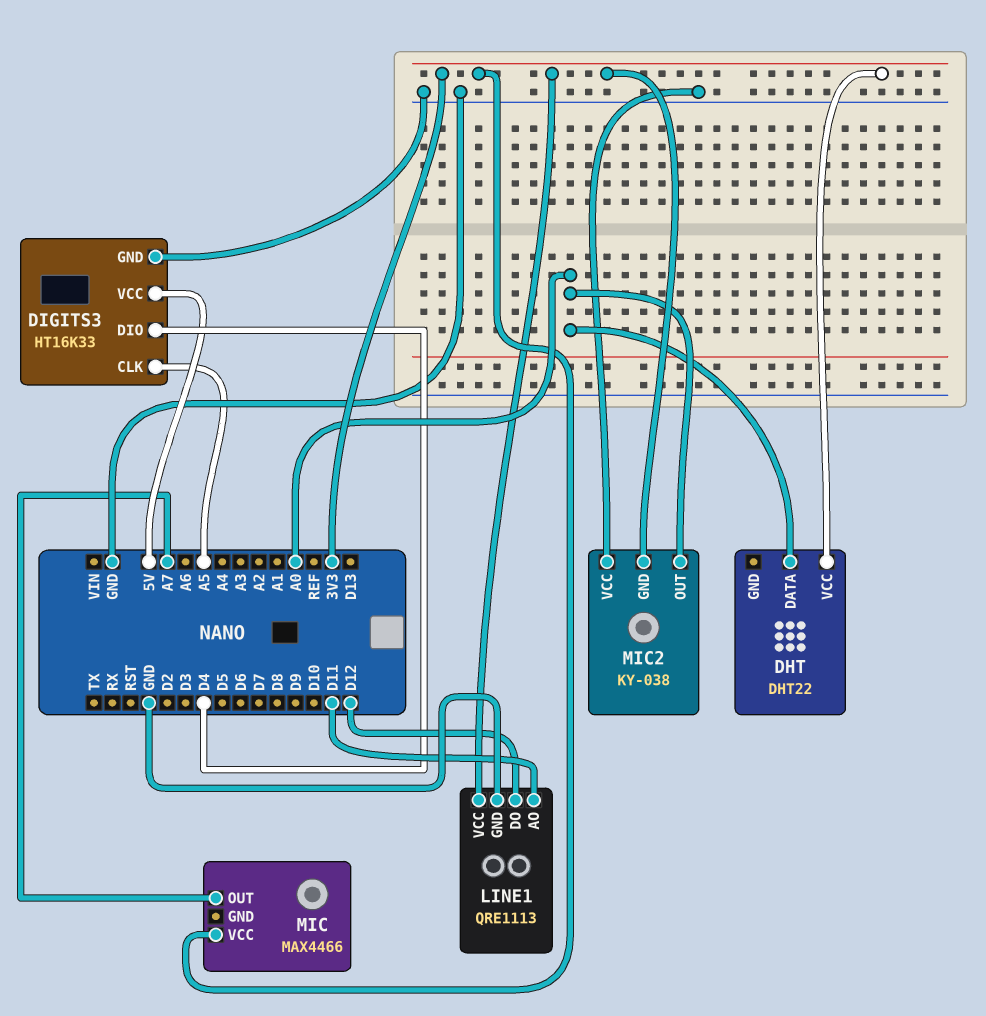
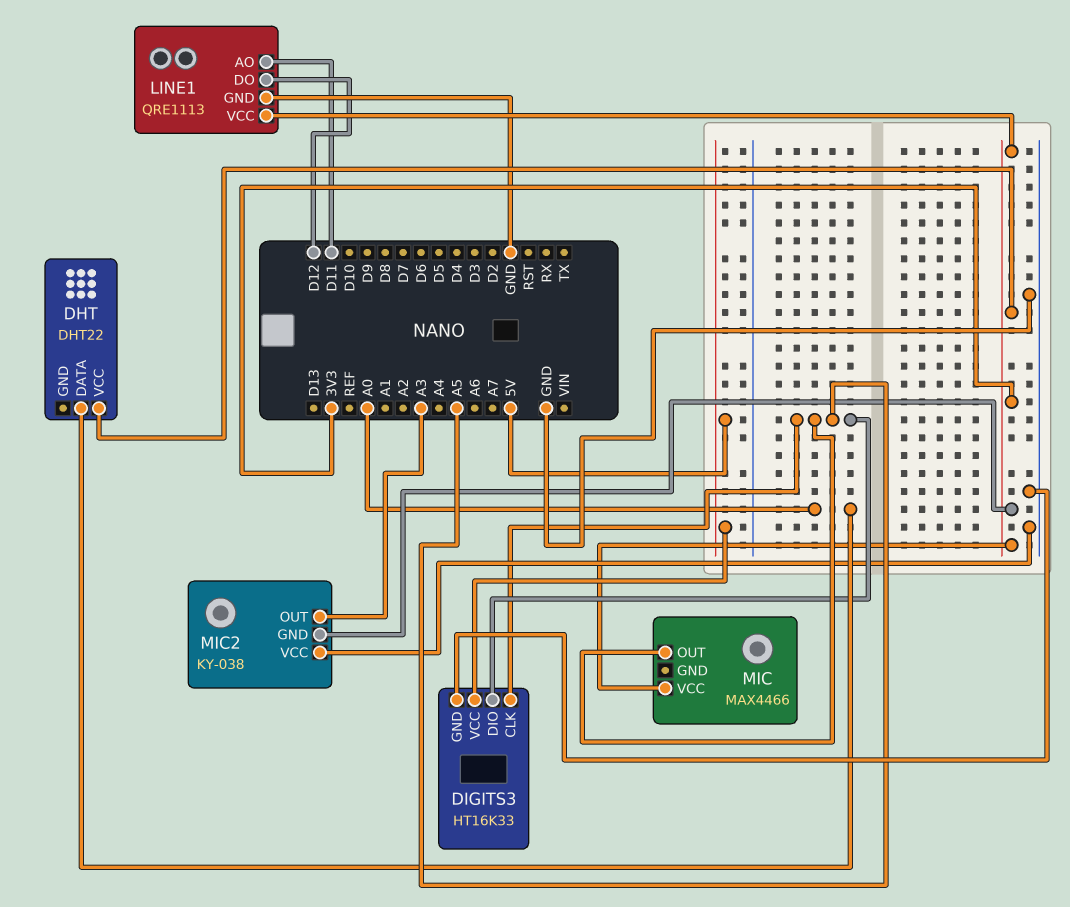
DIGITS3 pin DIO: D4 -> A5
MIC pin OUT: A7 -> A5
MIC2 pin OUT: A0 -> A3

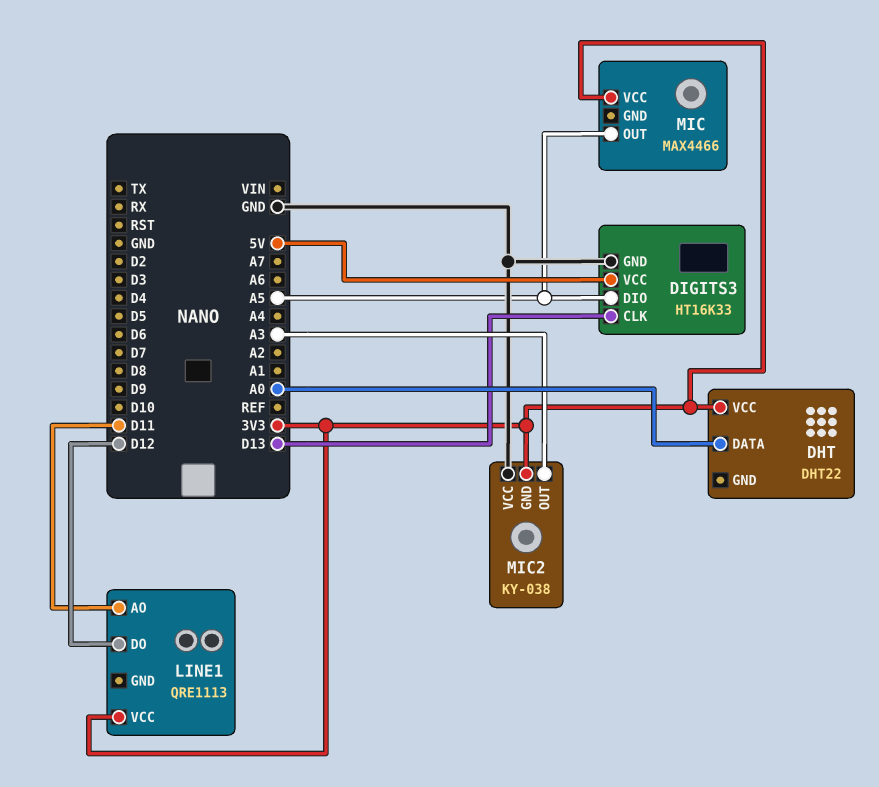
DIGITS3 pin CLK: A5 -> D13
LINE1 pin GND: GND -> none

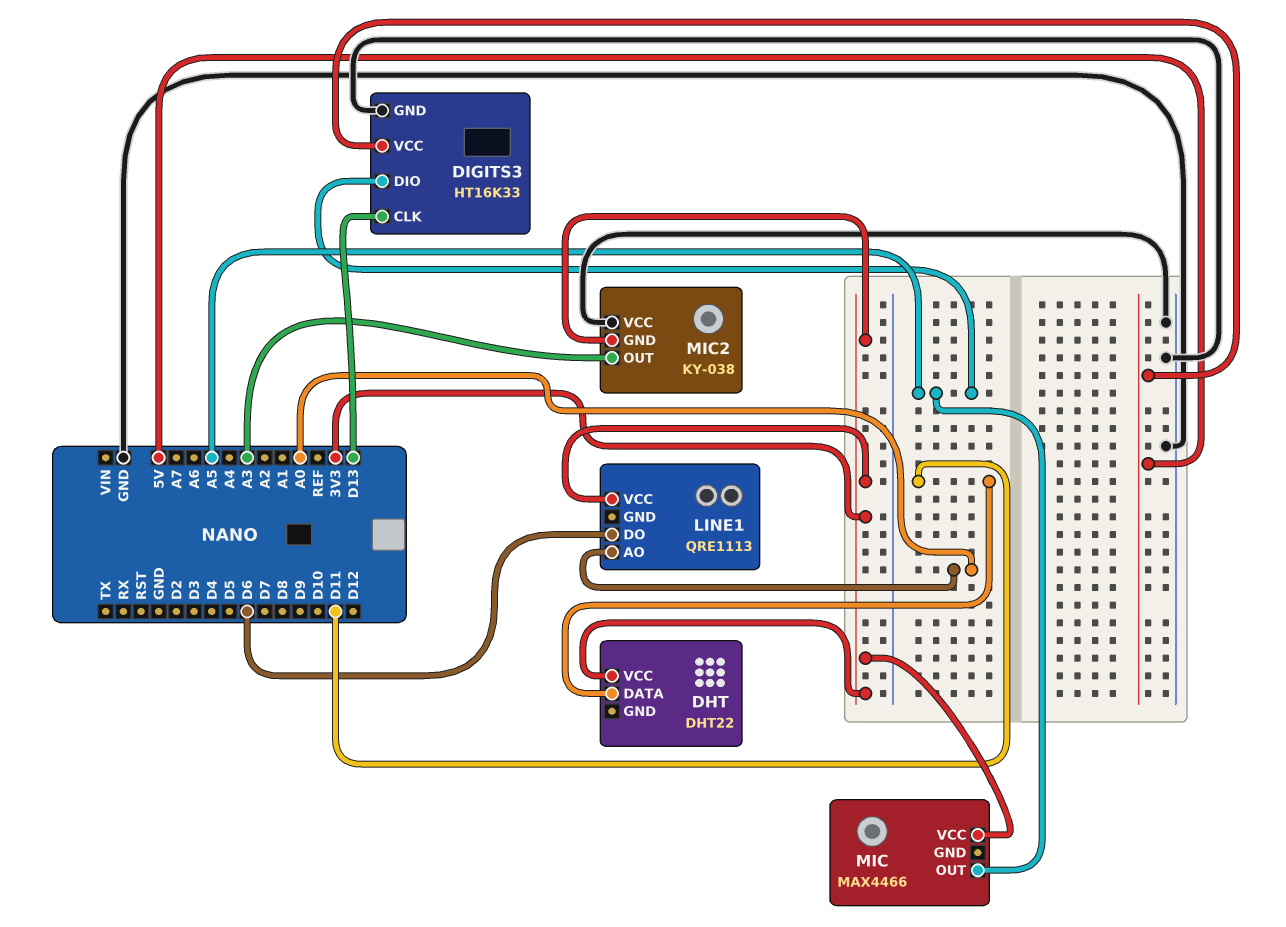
DHT pin DATA: A0 -> D11
LINE1 pin AO: D11 -> A0
LINE1 pin DO: D12 -> D6

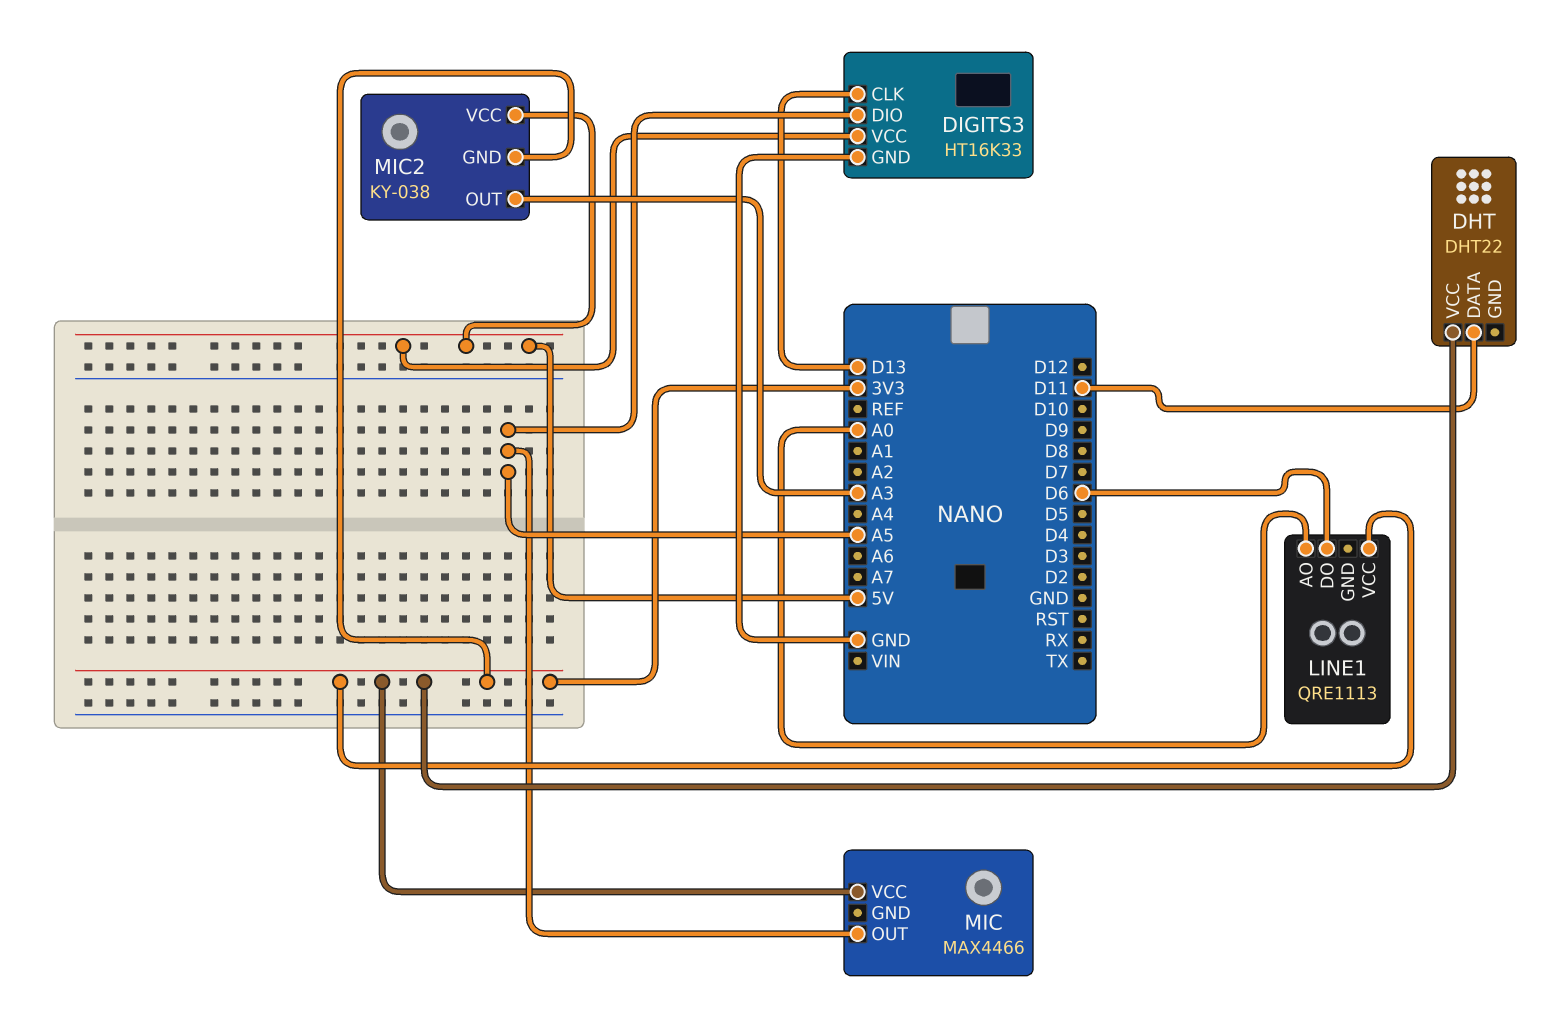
MIC2 pin VCC: GND -> 5V

